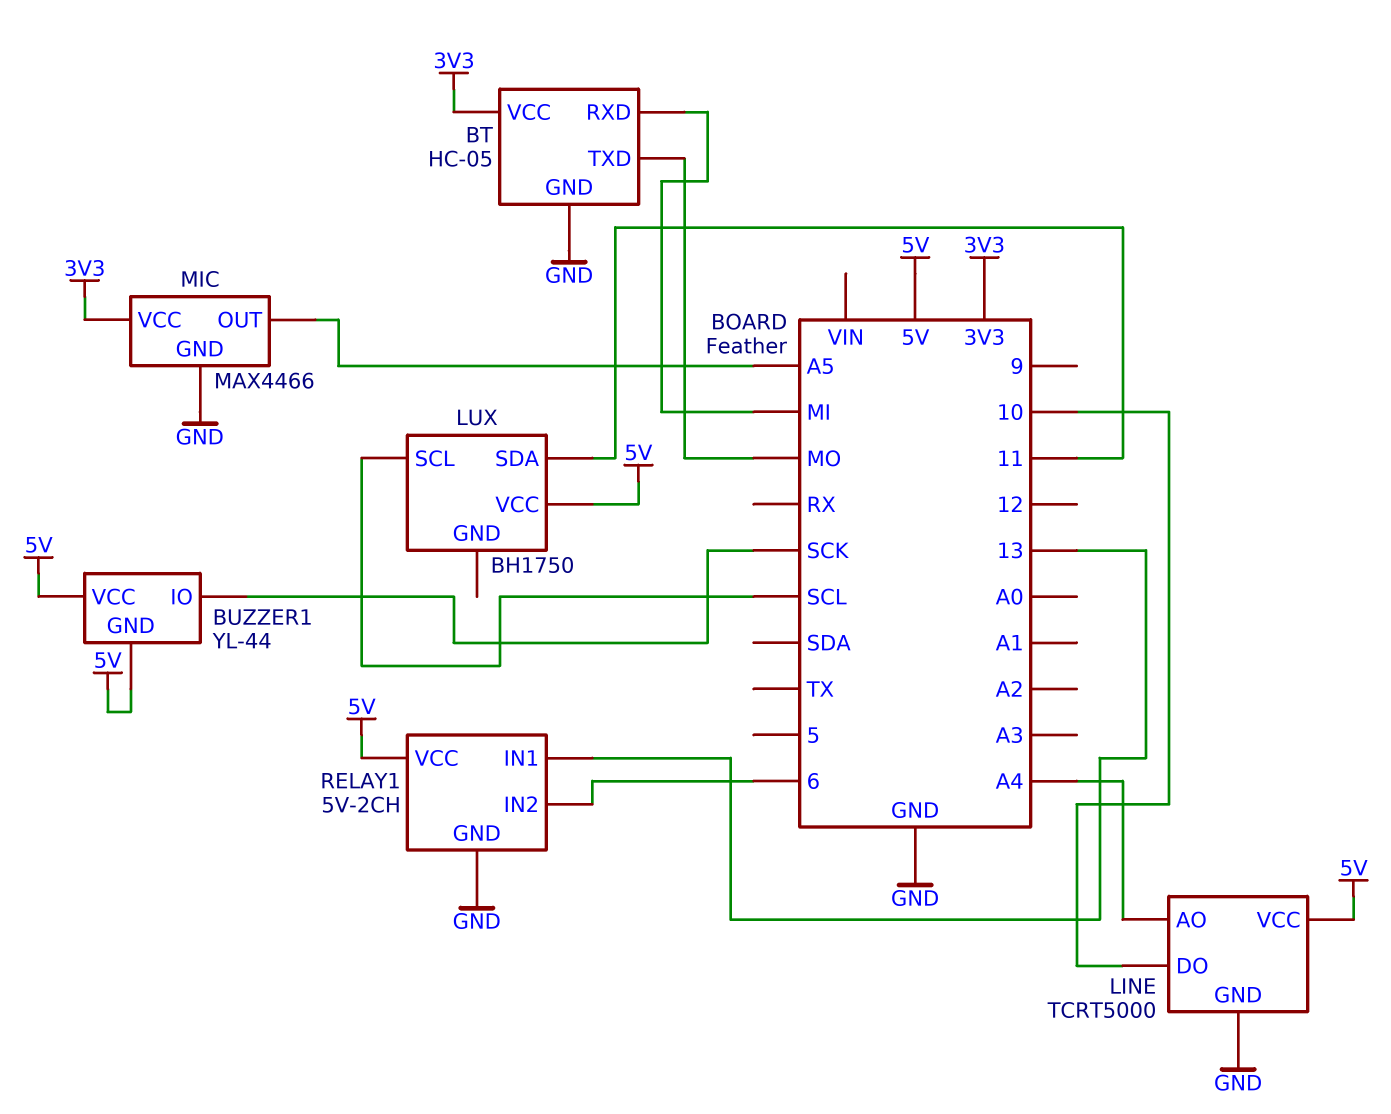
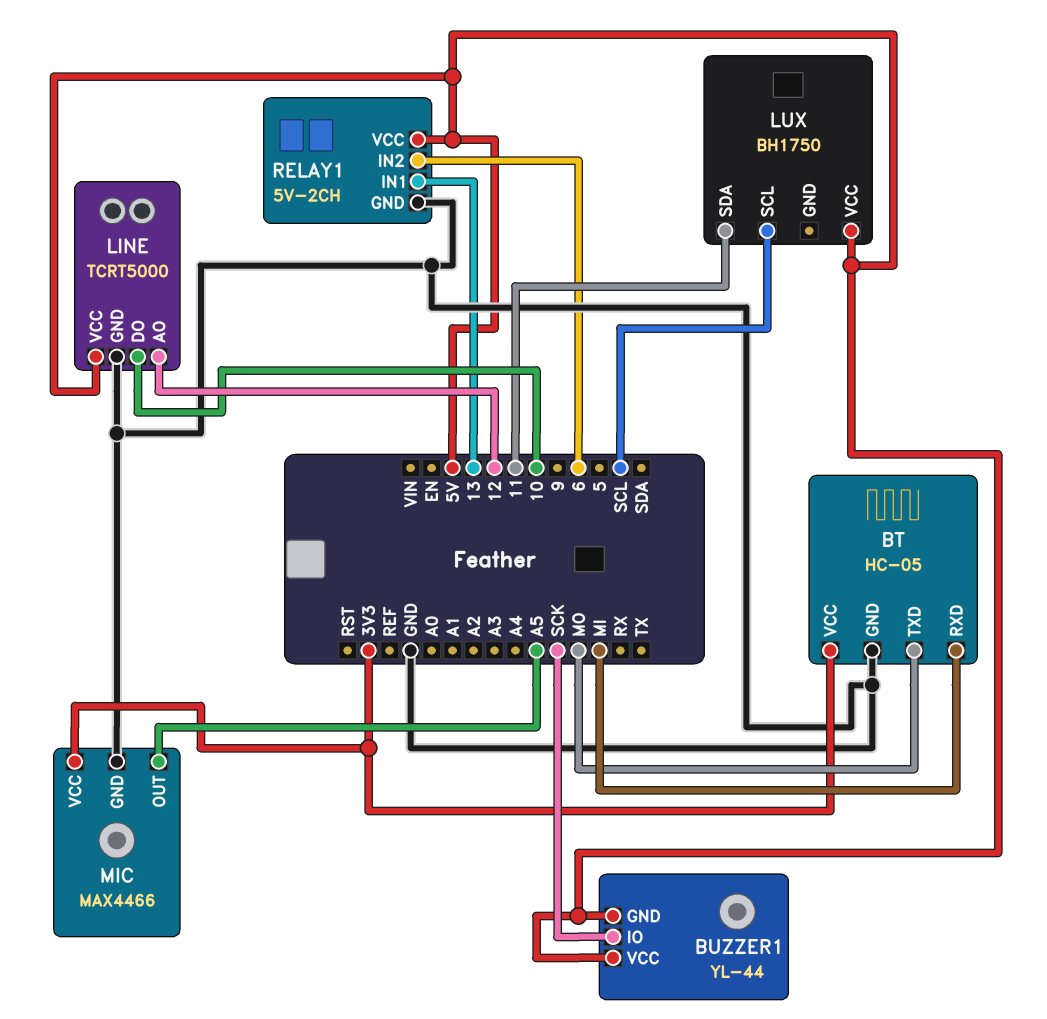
LINE pin AO: A4 -> 12

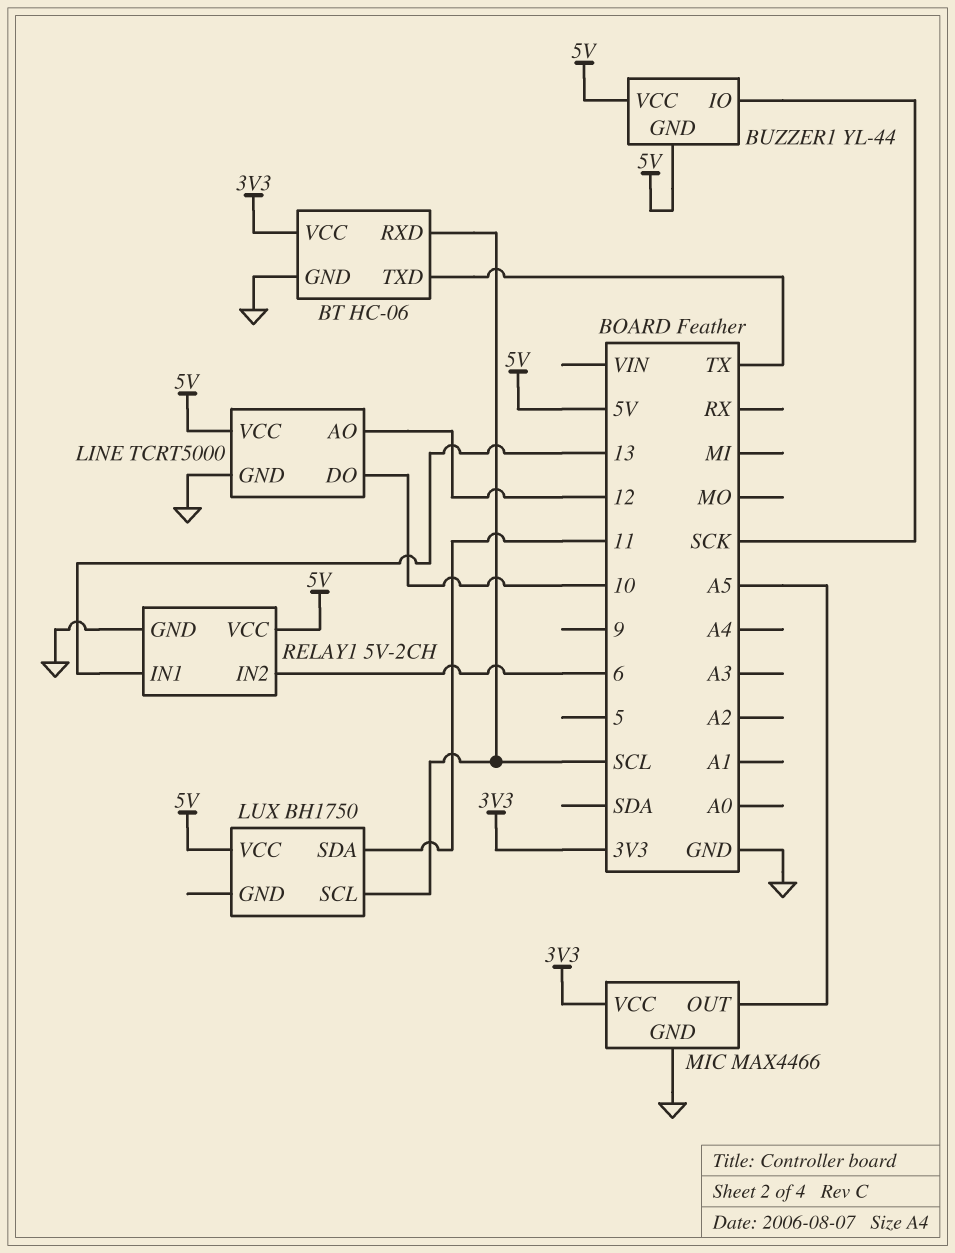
BT: HC-05 -> HC-06
BT pin RXD: MI -> SCL
BT pin TXD: MO -> TX

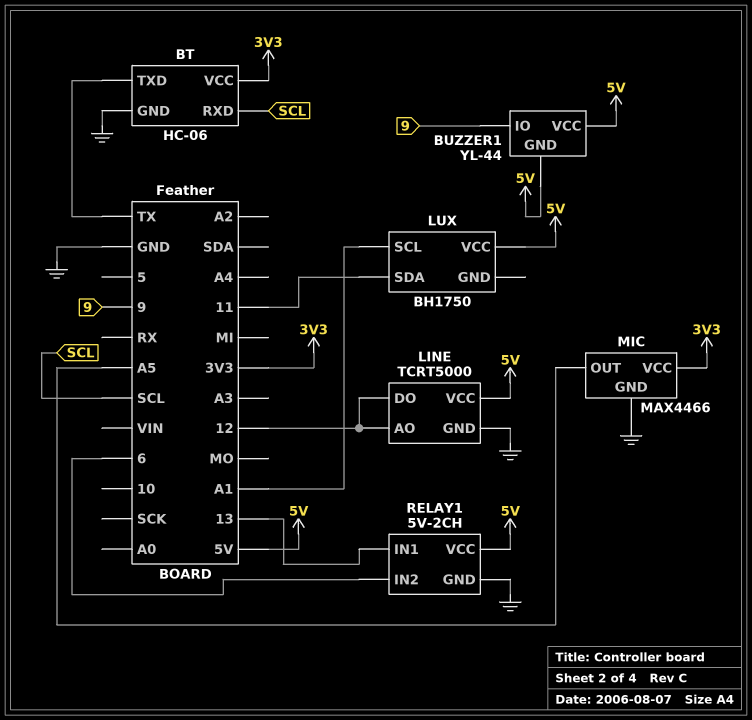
BUZZER1 pin IO: SCK -> 9
LINE pin DO: 10 -> 12
LUX pin SCL: SCL -> A1

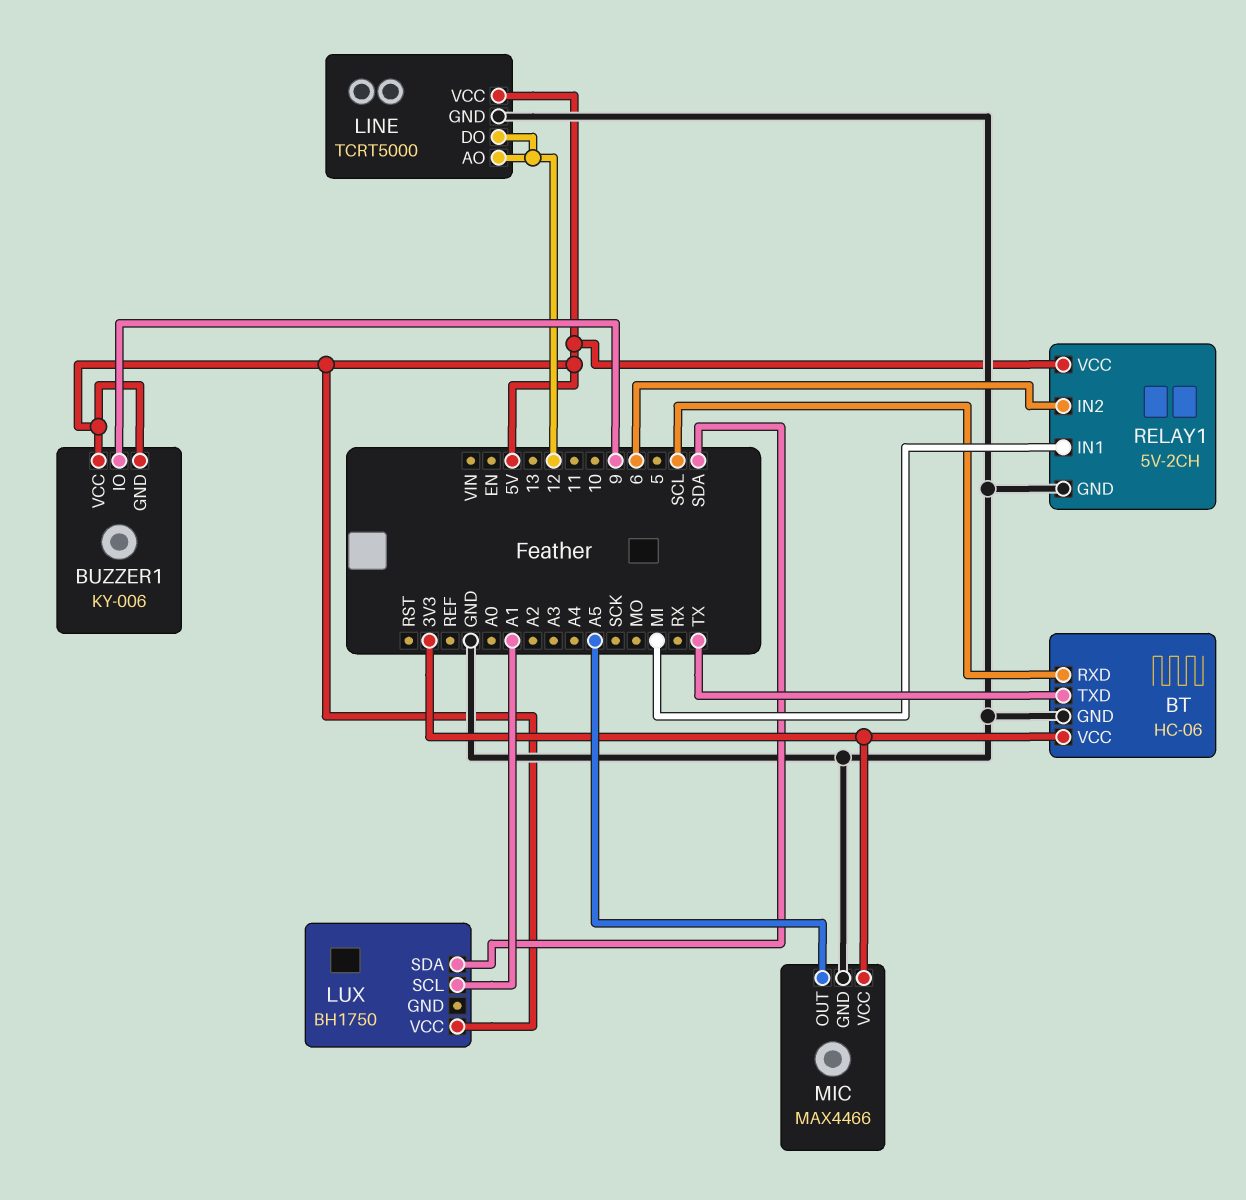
BUZZER1: YL-44 -> KY-006
LUX pin SDA: 11 -> SDA
RELAY1 pin IN1: 13 -> MI

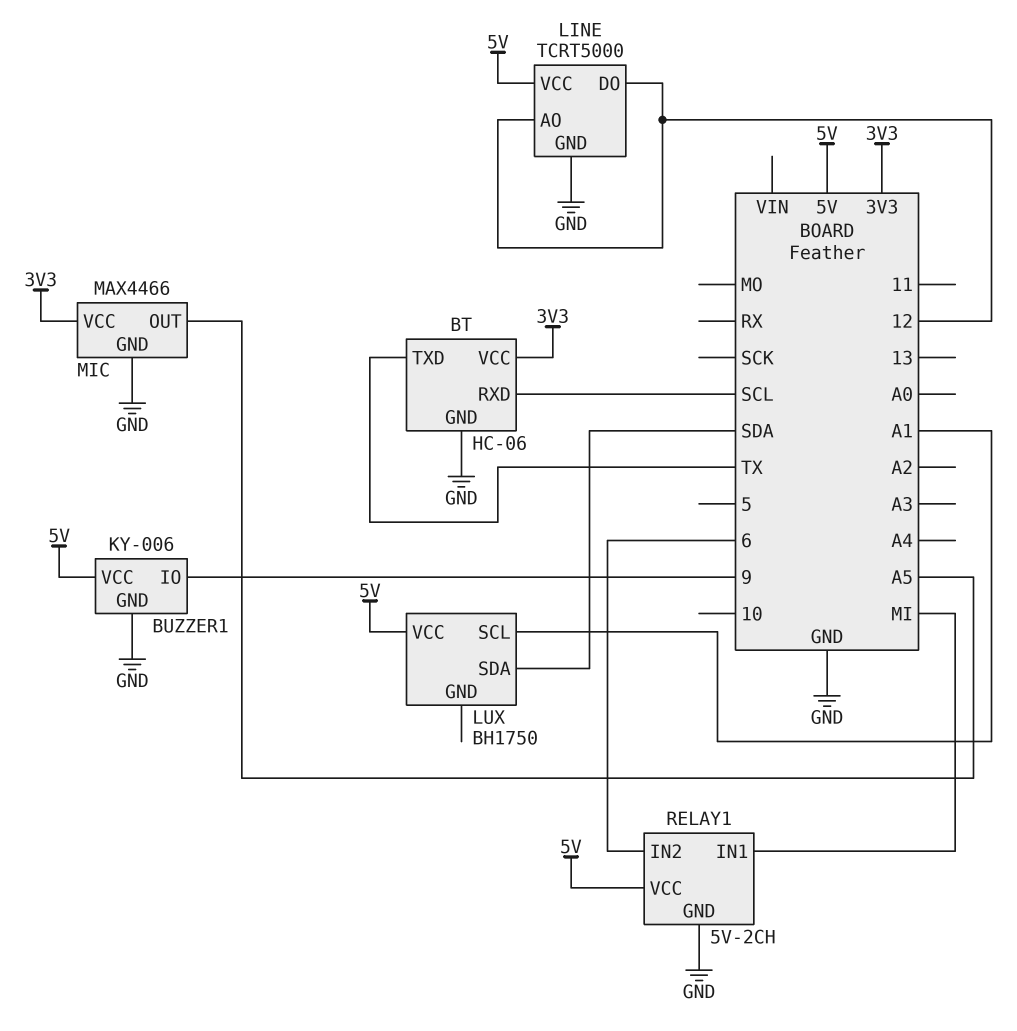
BUZZER1 pin GND: 5V -> GND

